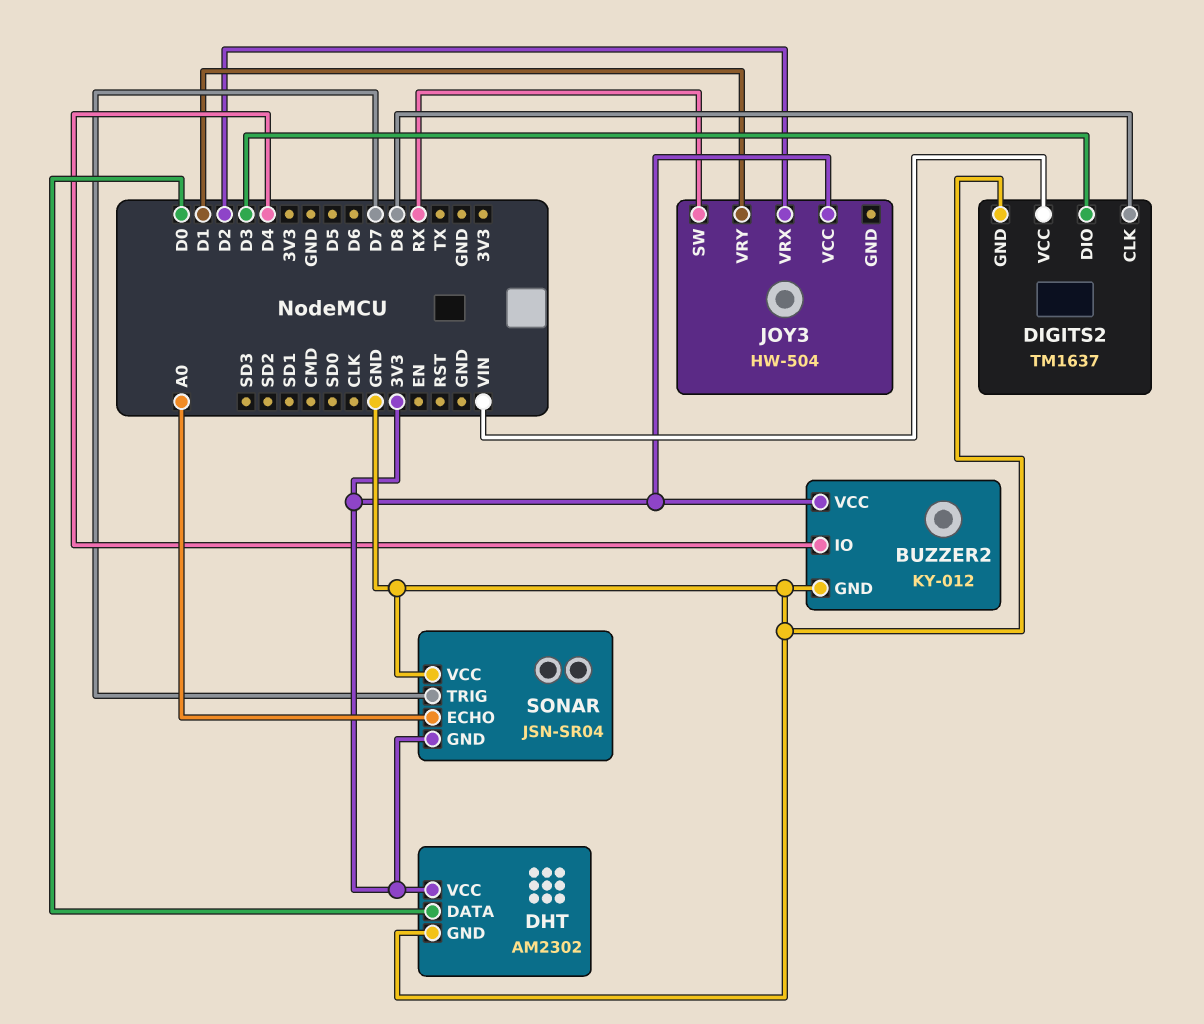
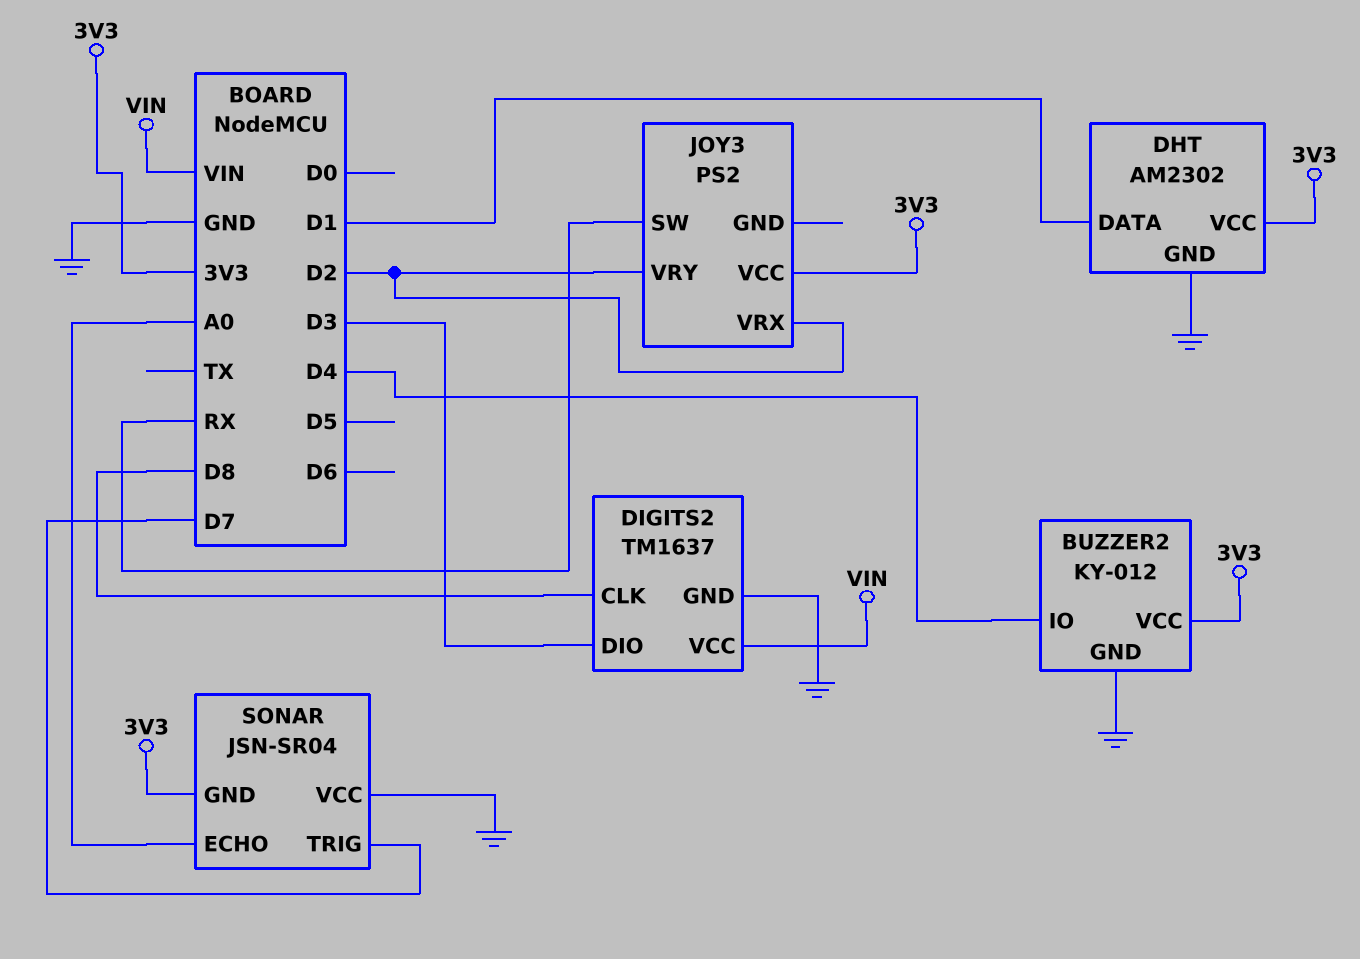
DHT pin DATA: D0 -> D1
JOY3: HW-504 -> PS2
JOY3 pin VRY: D1 -> D2

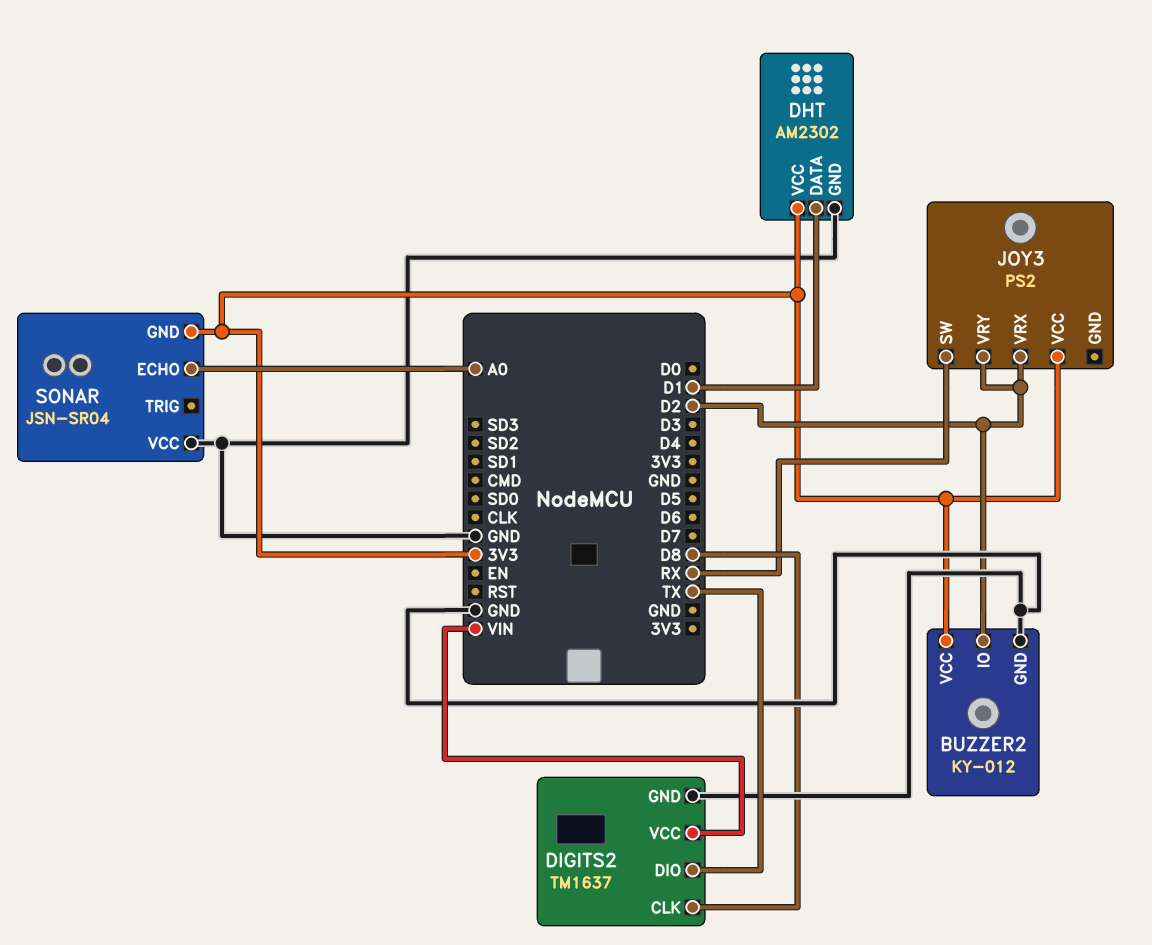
BUZZER2 pin IO: D4 -> D2
DIGITS2 pin DIO: D3 -> TX
SONAR pin TRIG: D7 -> none

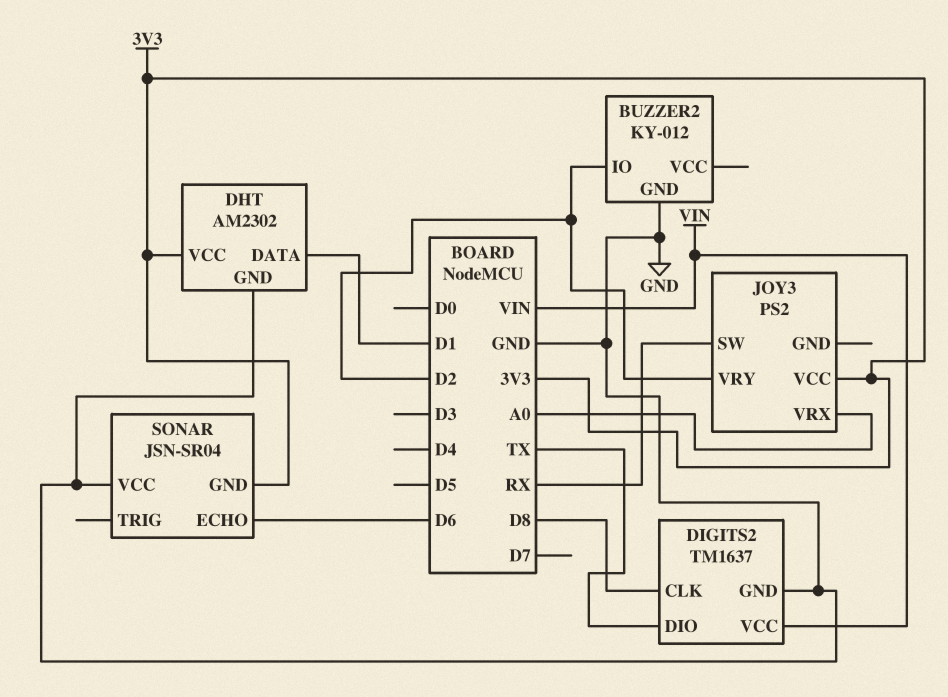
BUZZER2 pin VCC: 3V3 -> none
JOY3 pin VRX: D2 -> A0
SONAR pin ECHO: A0 -> D6

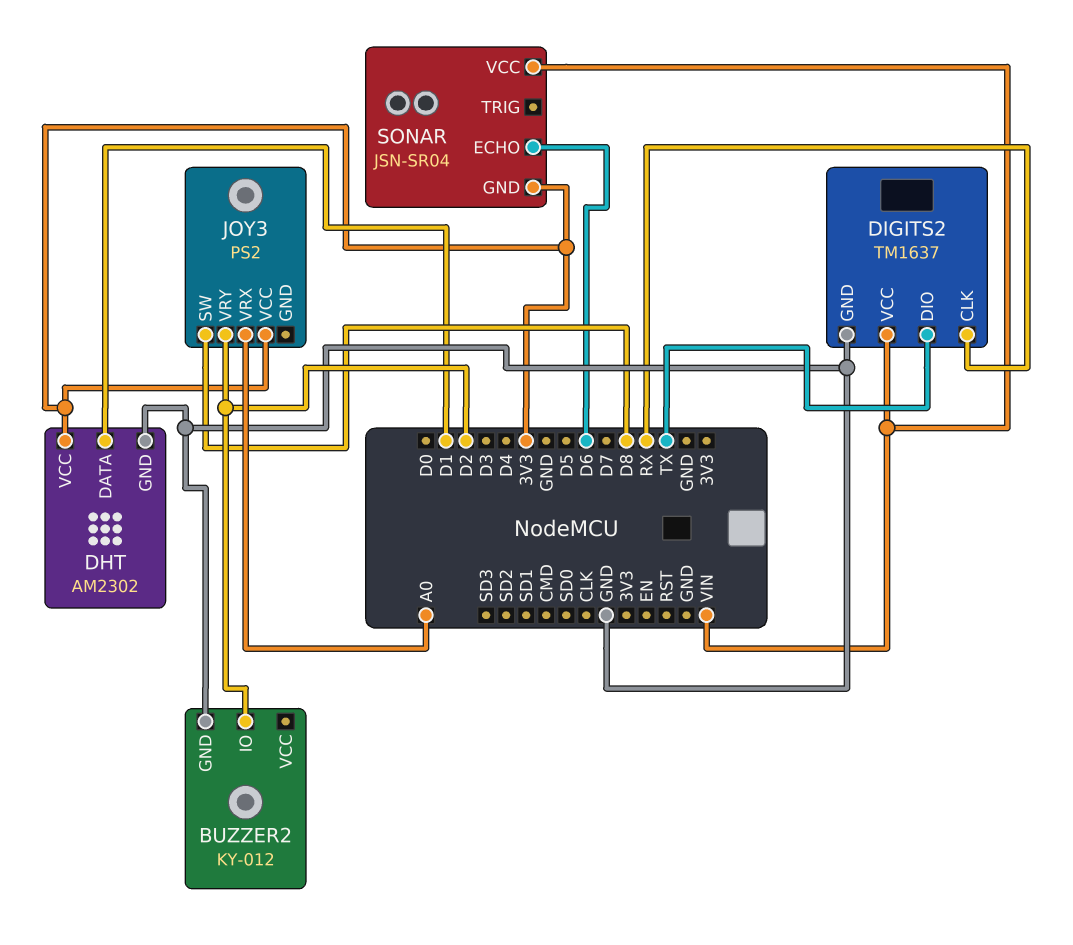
DIGITS2 pin CLK: D8 -> RX
JOY3 pin SW: RX -> D8
SONAR pin VCC: GND -> VIN

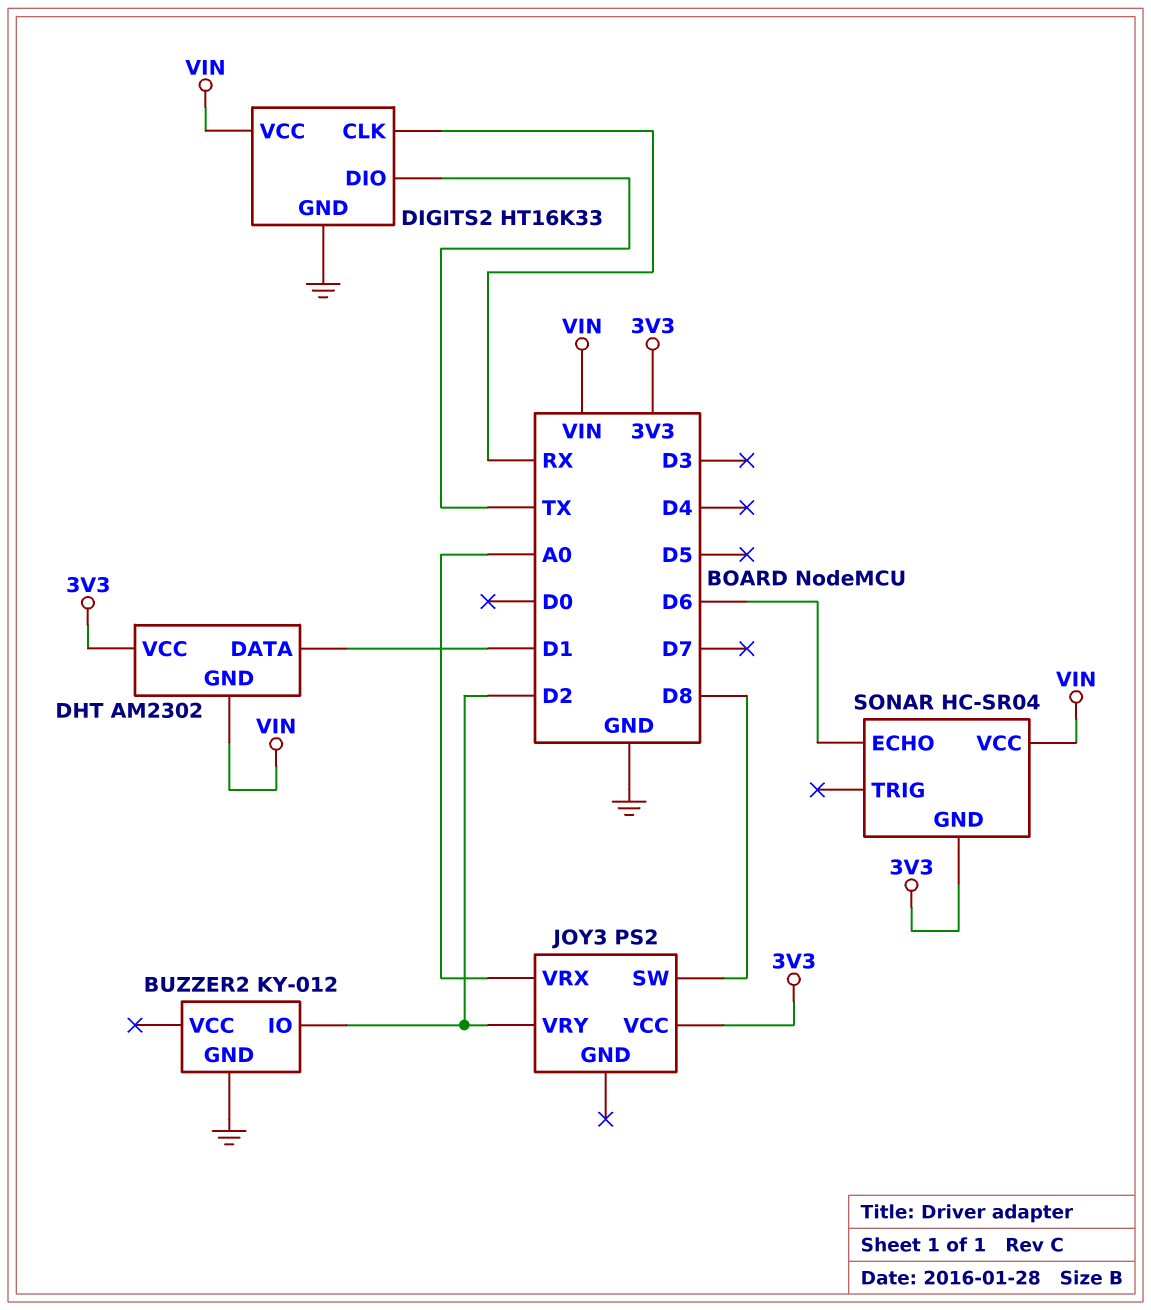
DHT pin GND: GND -> VIN
DIGITS2: TM1637 -> HT16K33
SONAR: JSN-SR04 -> HC-SR04

